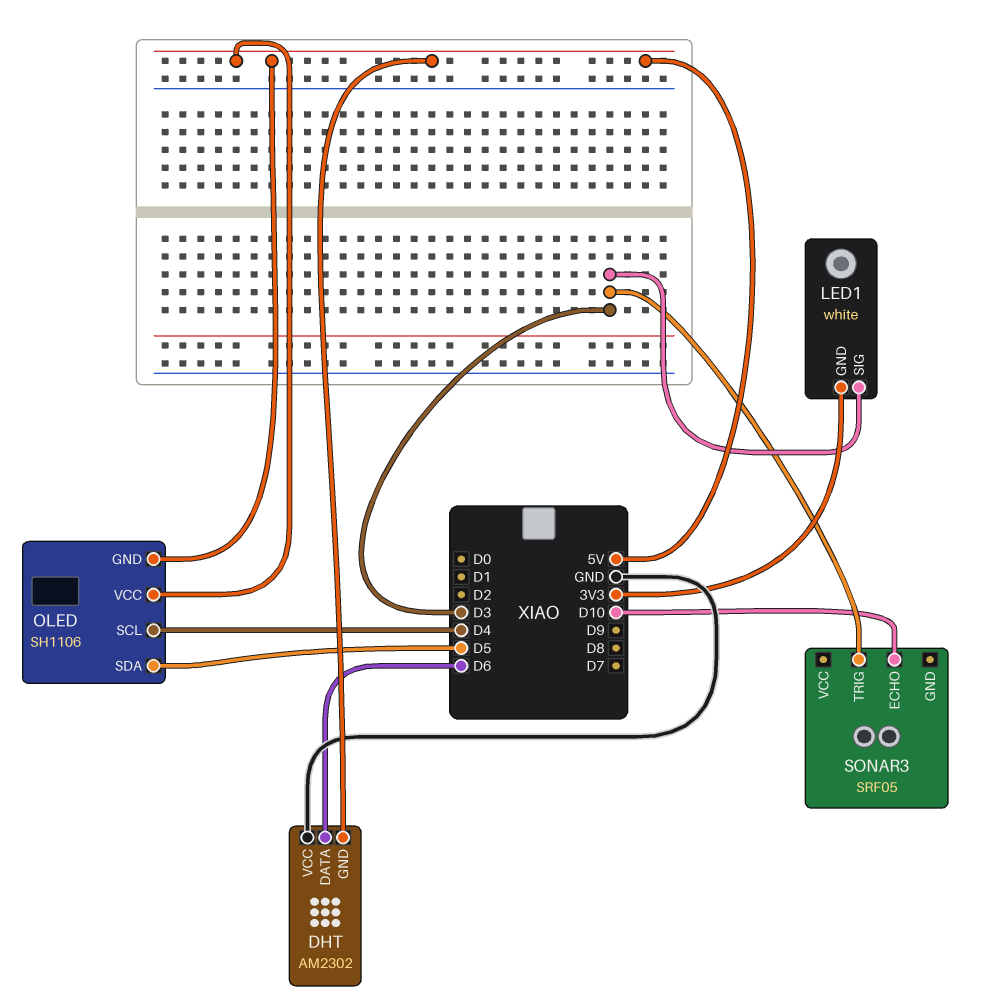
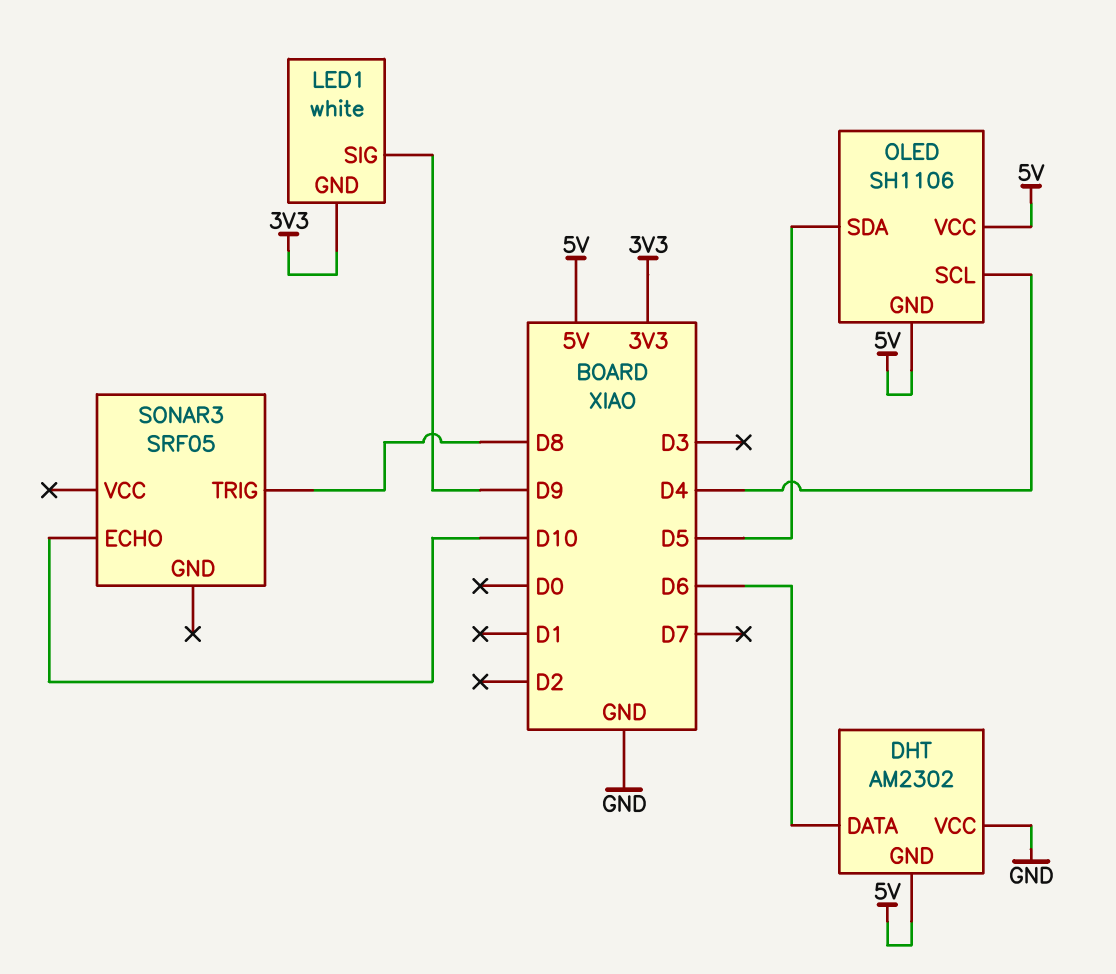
LED1 pin SIG: D3 -> D9
SONAR3 pin TRIG: D3 -> D8

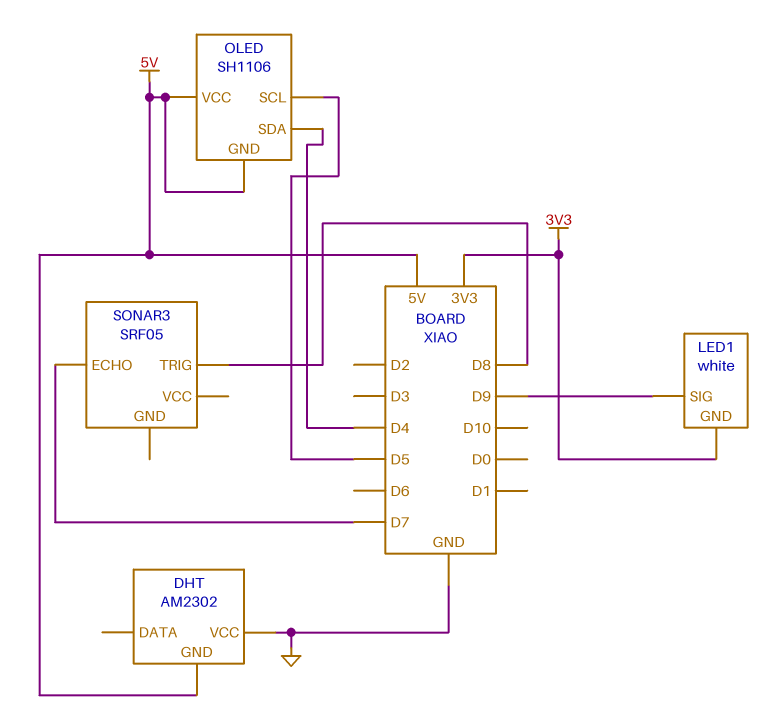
DHT pin DATA: D6 -> none
OLED pin SCL: D4 -> D5
OLED pin SDA: D5 -> D4
SONAR3 pin ECHO: D10 -> D7

